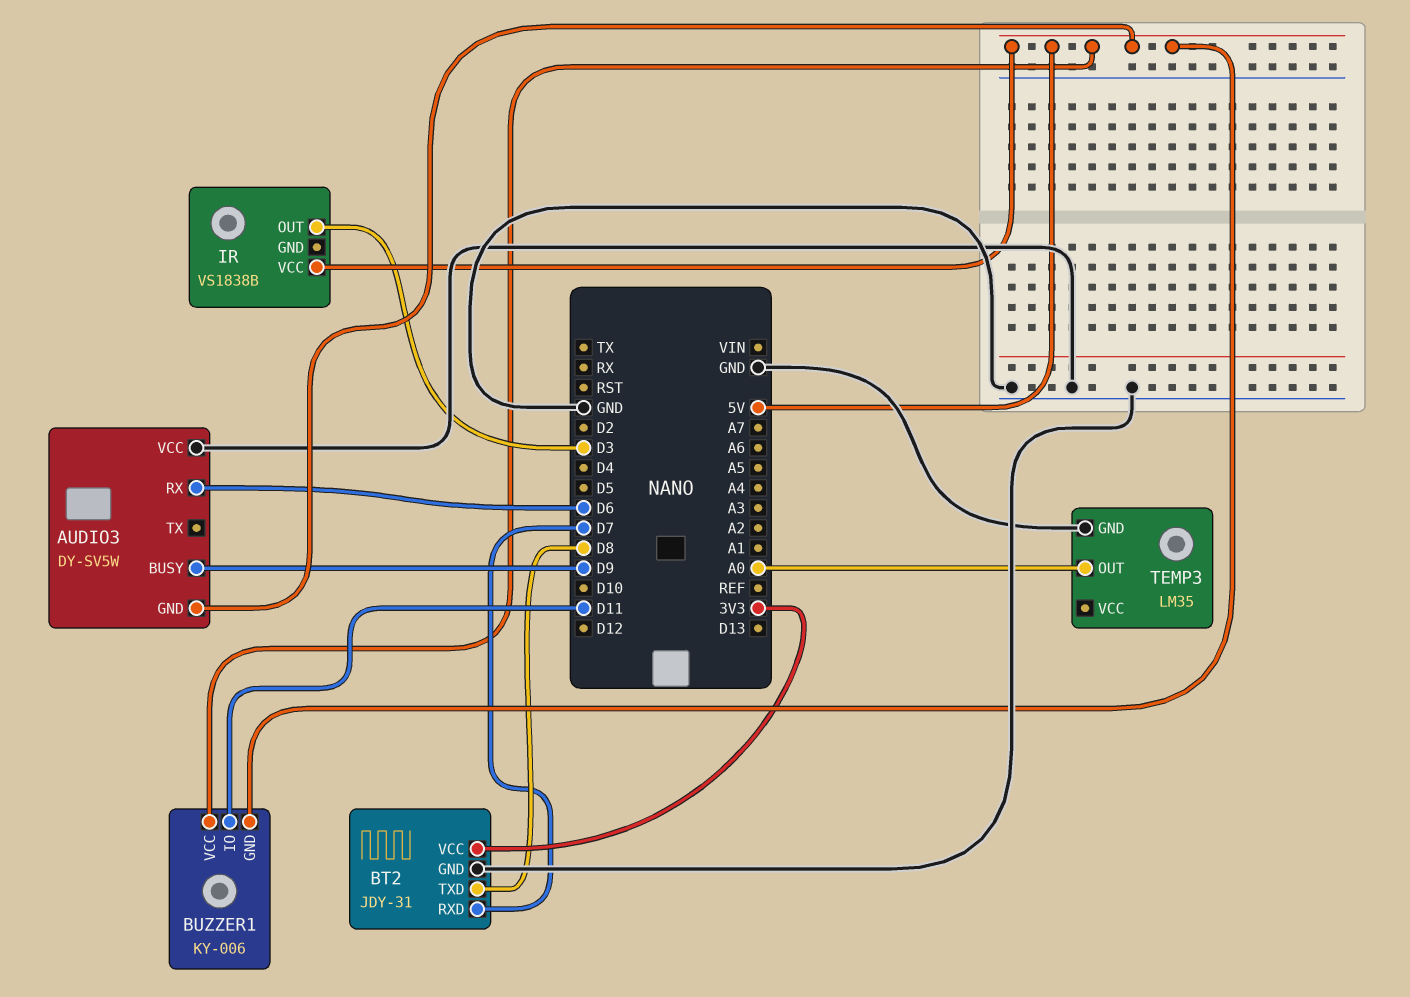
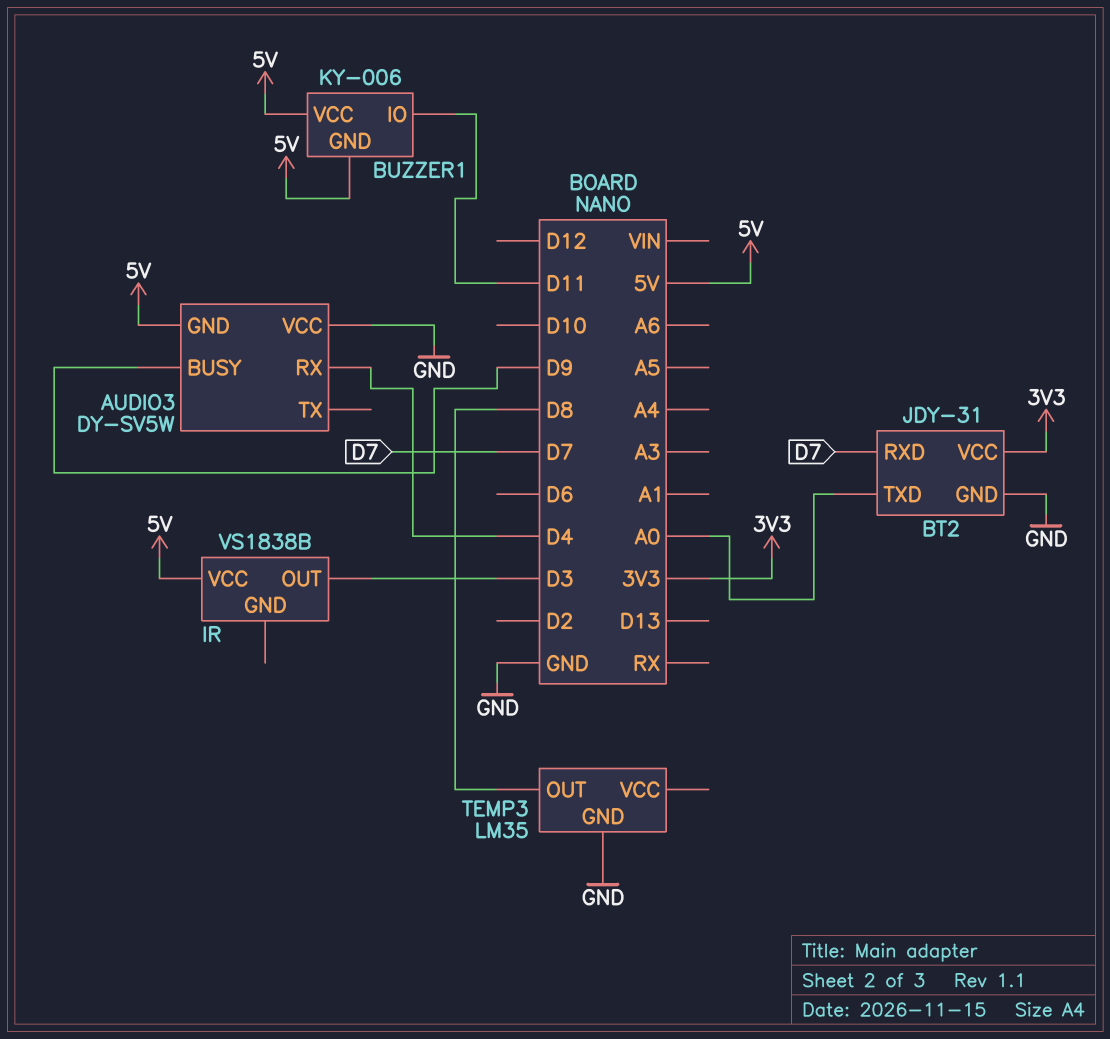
AUDIO3 pin RX: D6 -> D4
BT2 pin TXD: D8 -> A0
TEMP3 pin OUT: A0 -> D8

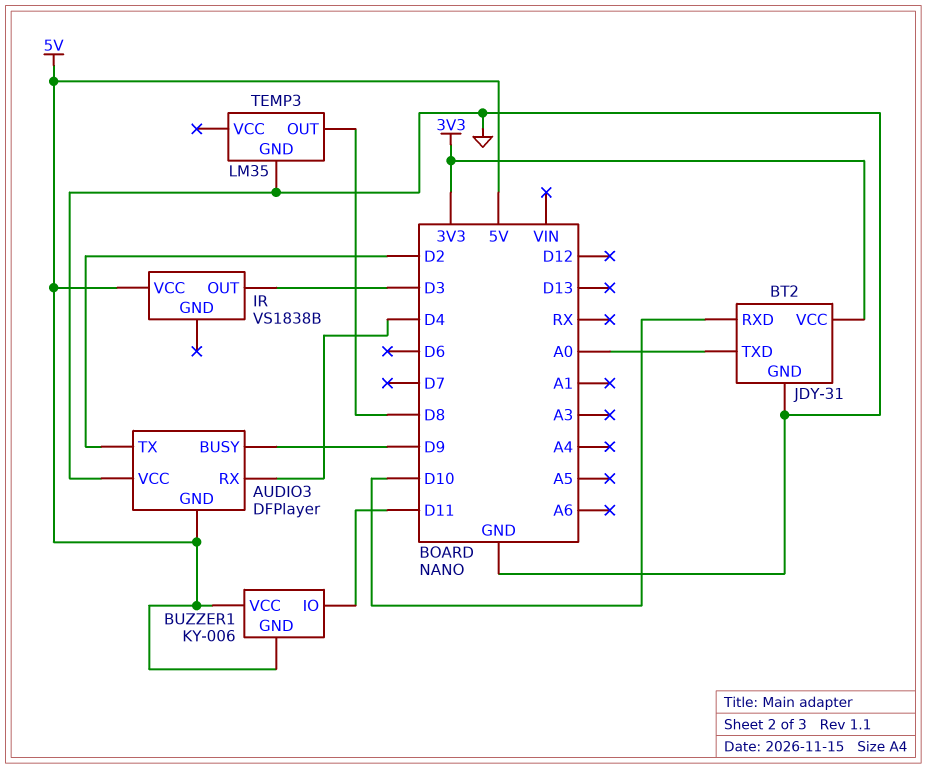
AUDIO3: DY-SV5W -> DFPlayer
AUDIO3 pin TX: none -> D2
BT2 pin RXD: D7 -> D10

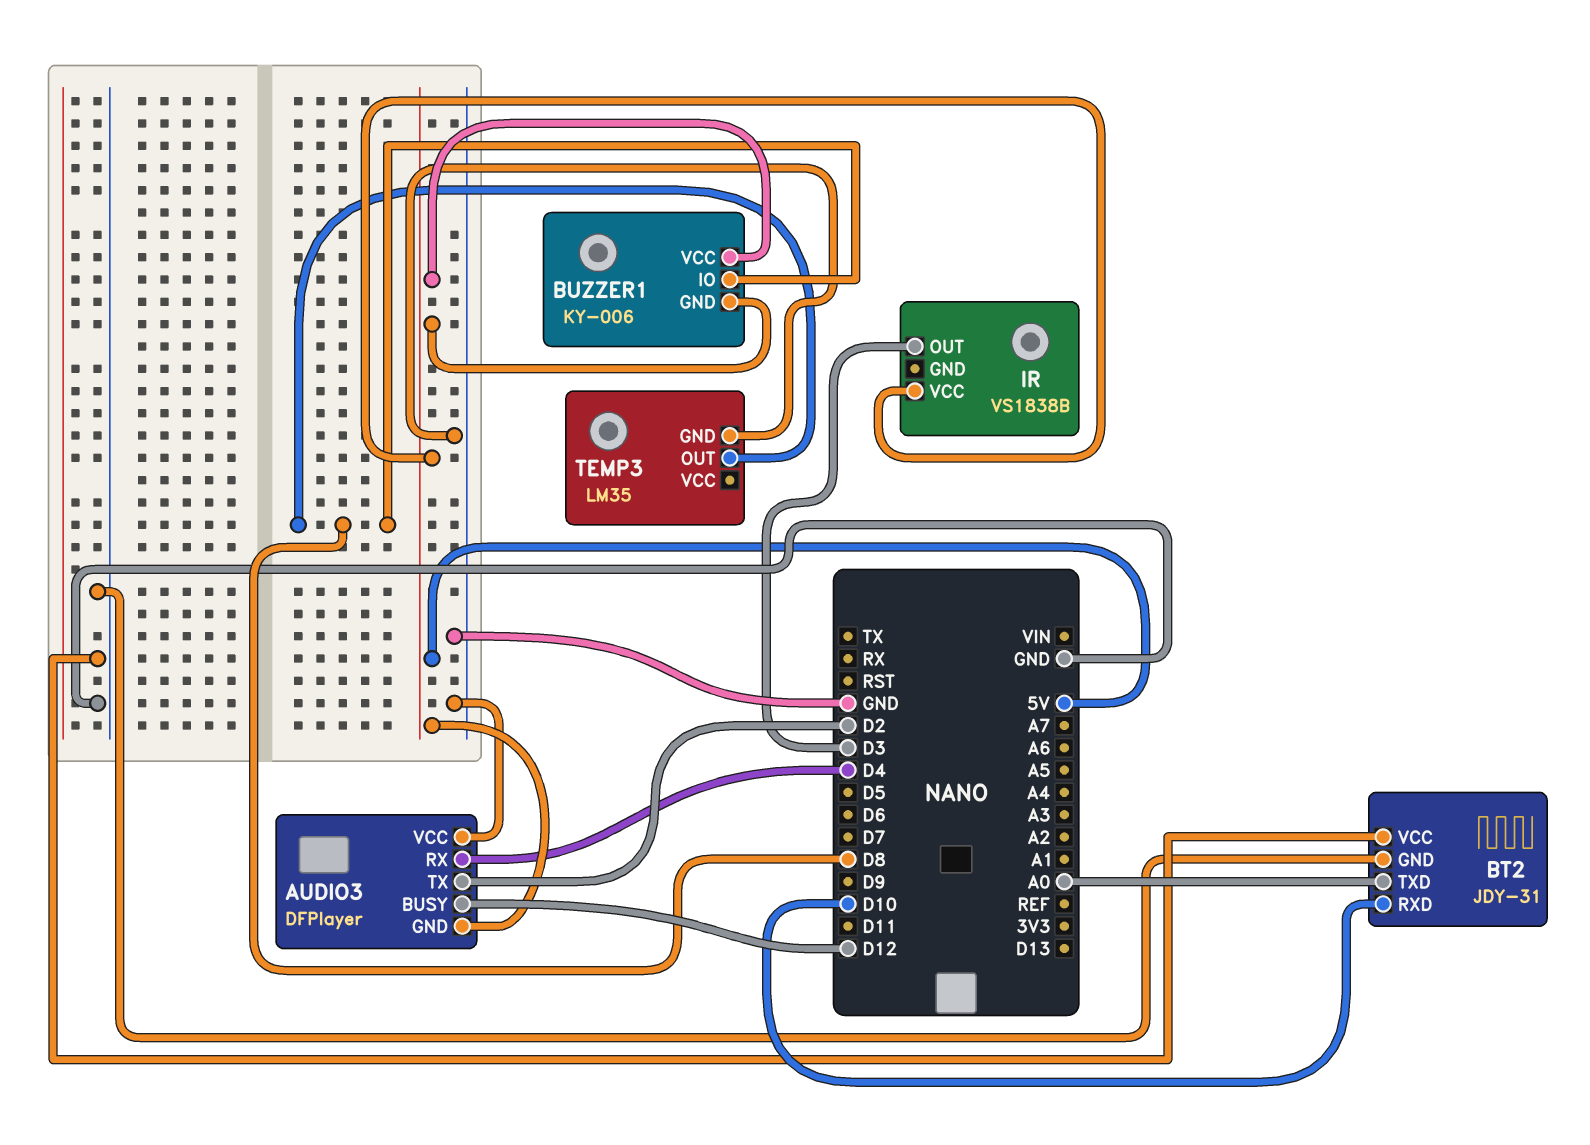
AUDIO3 pin BUSY: D9 -> D12
BT2 pin VCC: 3V3 -> GND
BUZZER1 pin IO: D11 -> D8

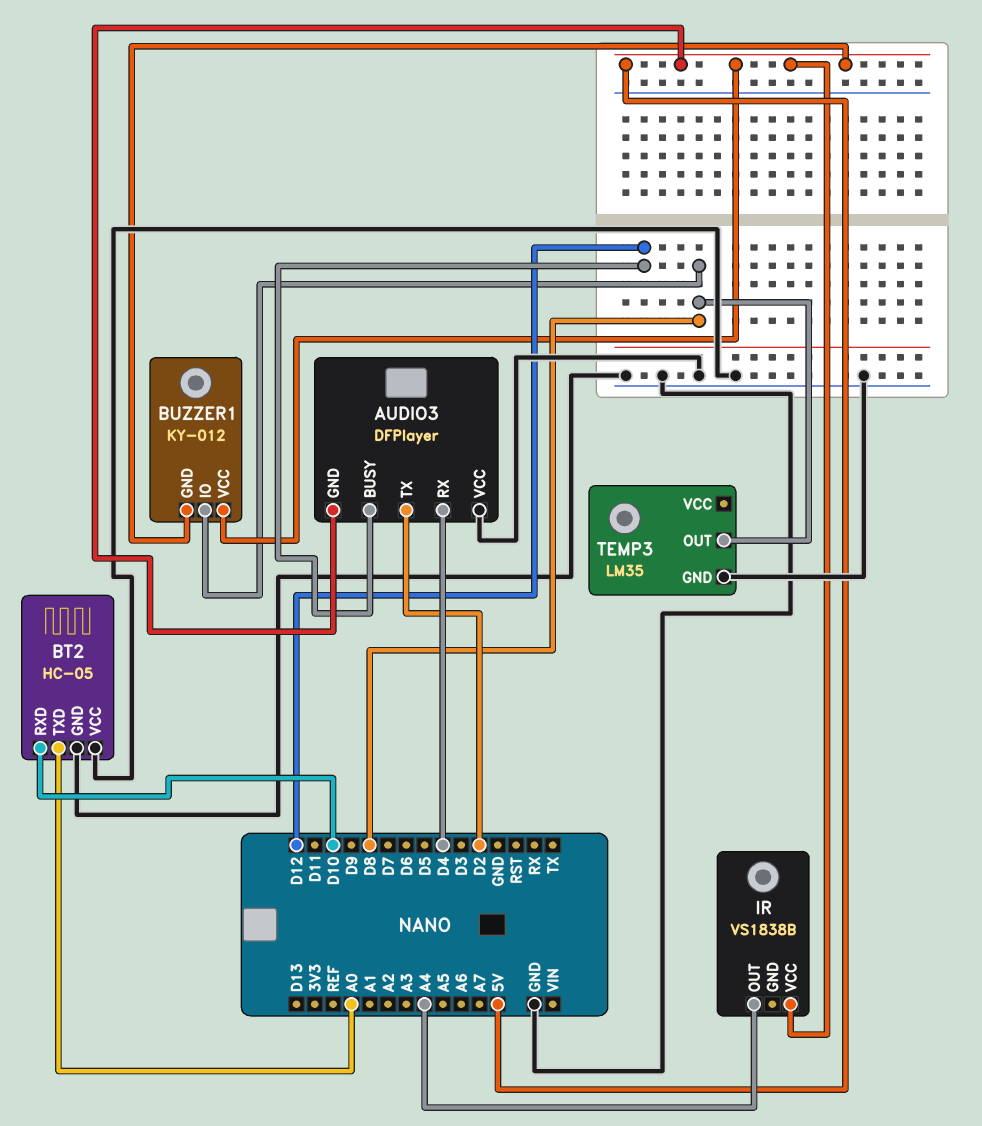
BT2: JDY-31 -> HC-05
BUZZER1: KY-006 -> KY-012
IR pin OUT: D3 -> A4

